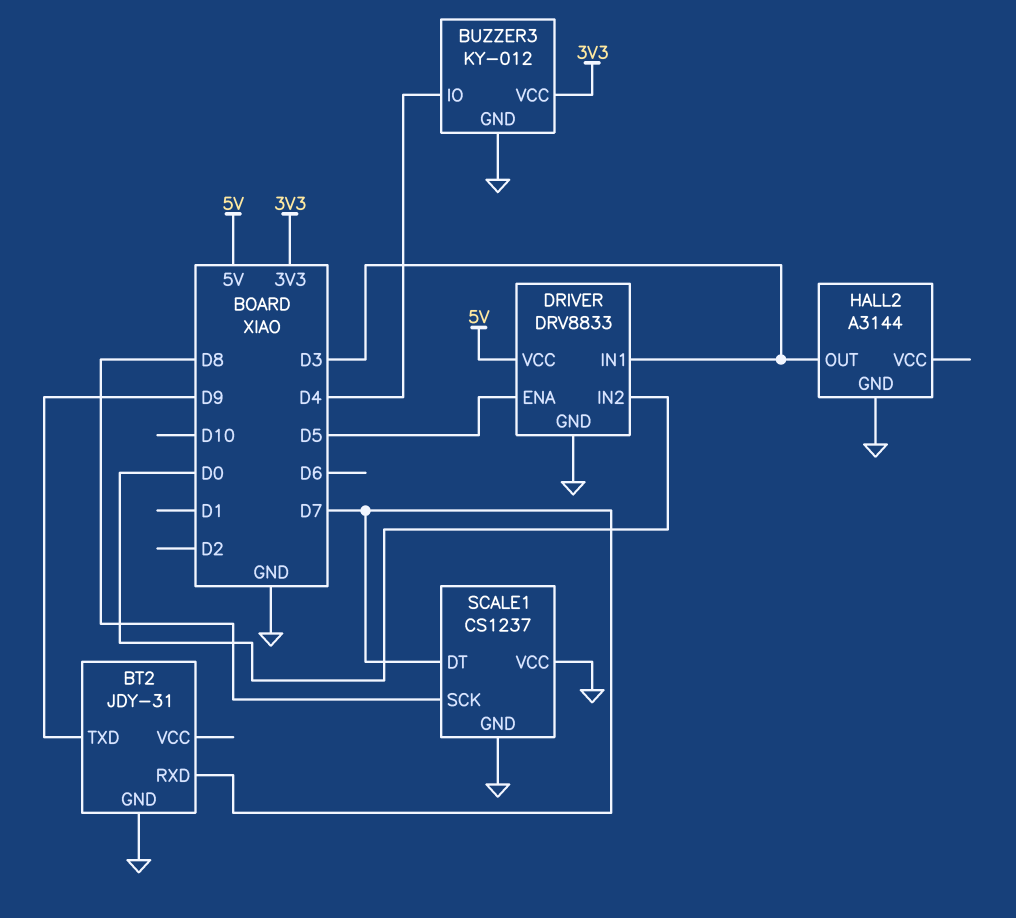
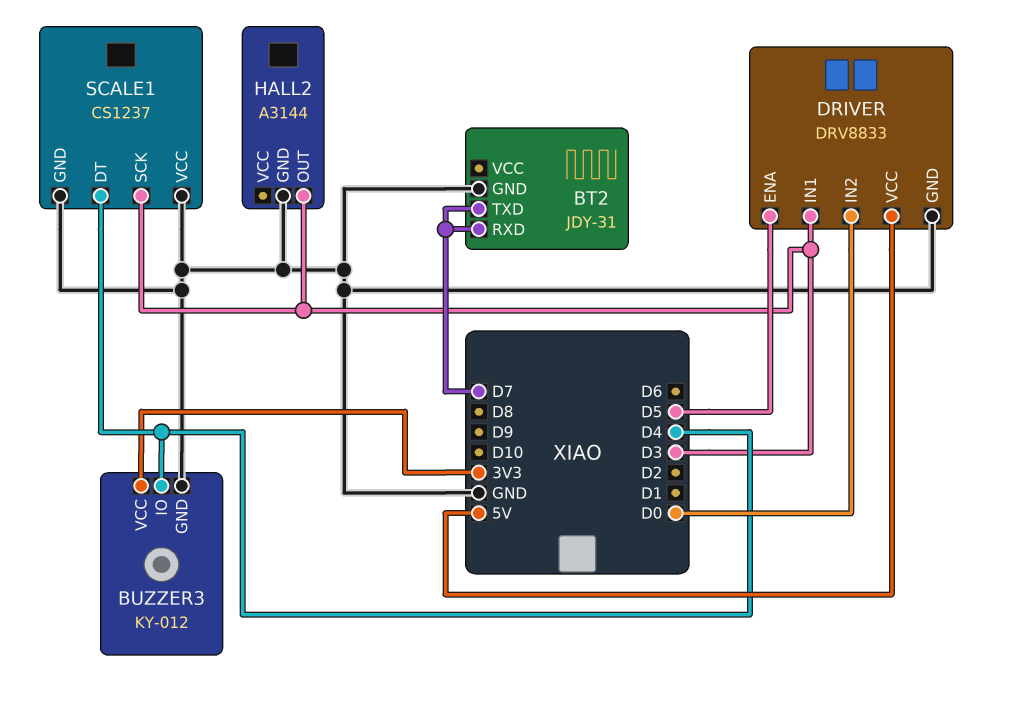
BT2 pin TXD: D9 -> D7
SCALE1 pin DT: D7 -> D4
SCALE1 pin SCK: D8 -> D3

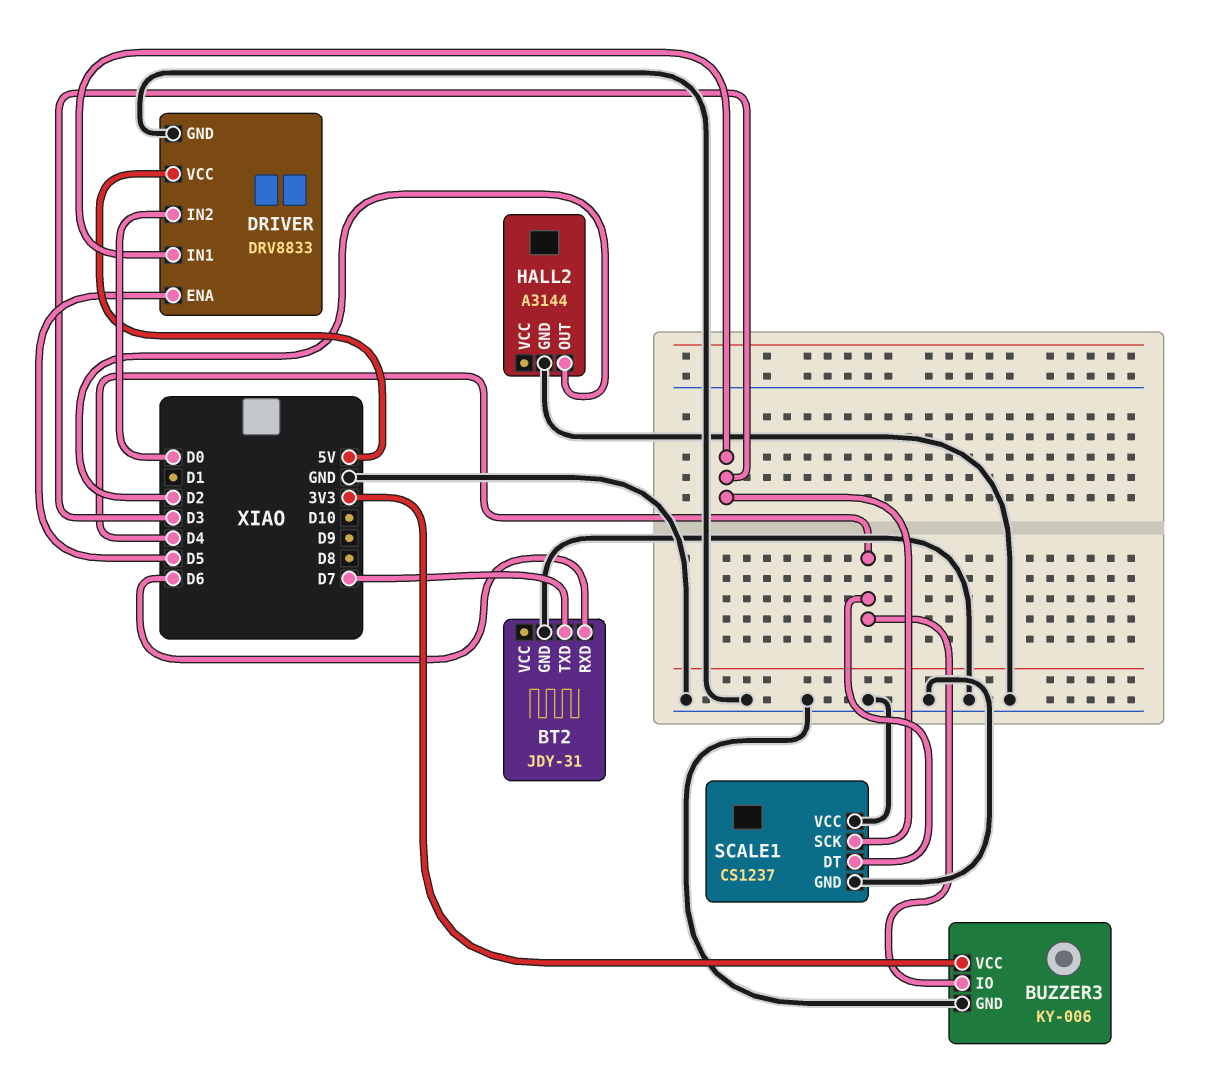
BT2 pin RXD: D7 -> D6
BUZZER3: KY-012 -> KY-006
HALL2 pin OUT: D3 -> D2

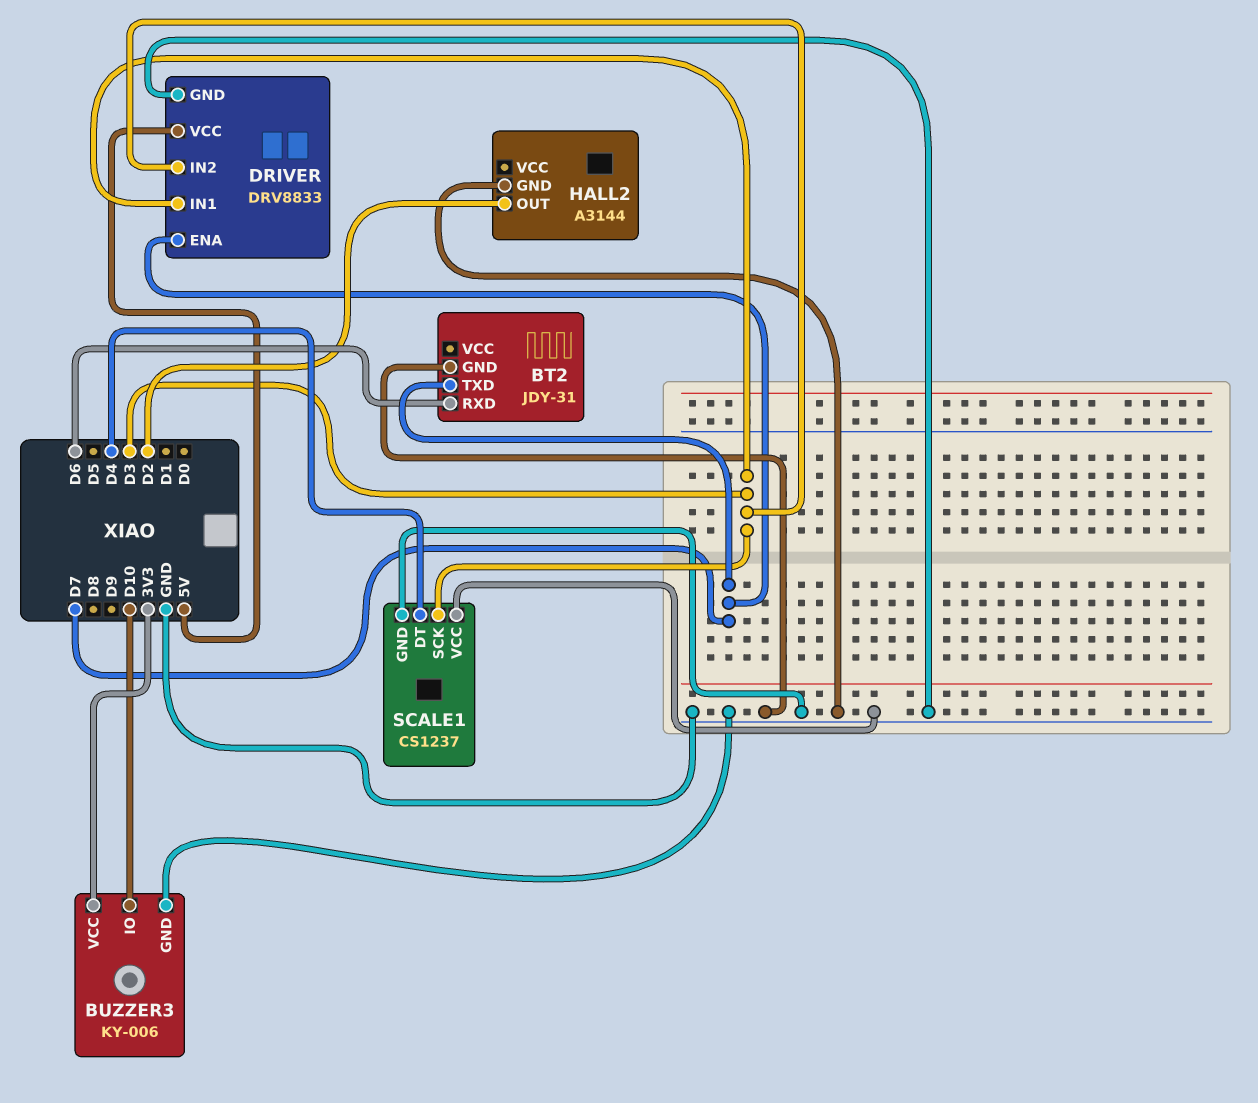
BUZZER3 pin IO: D4 -> D10
DRIVER pin ENA: D5 -> D7
DRIVER pin IN2: D0 -> D3

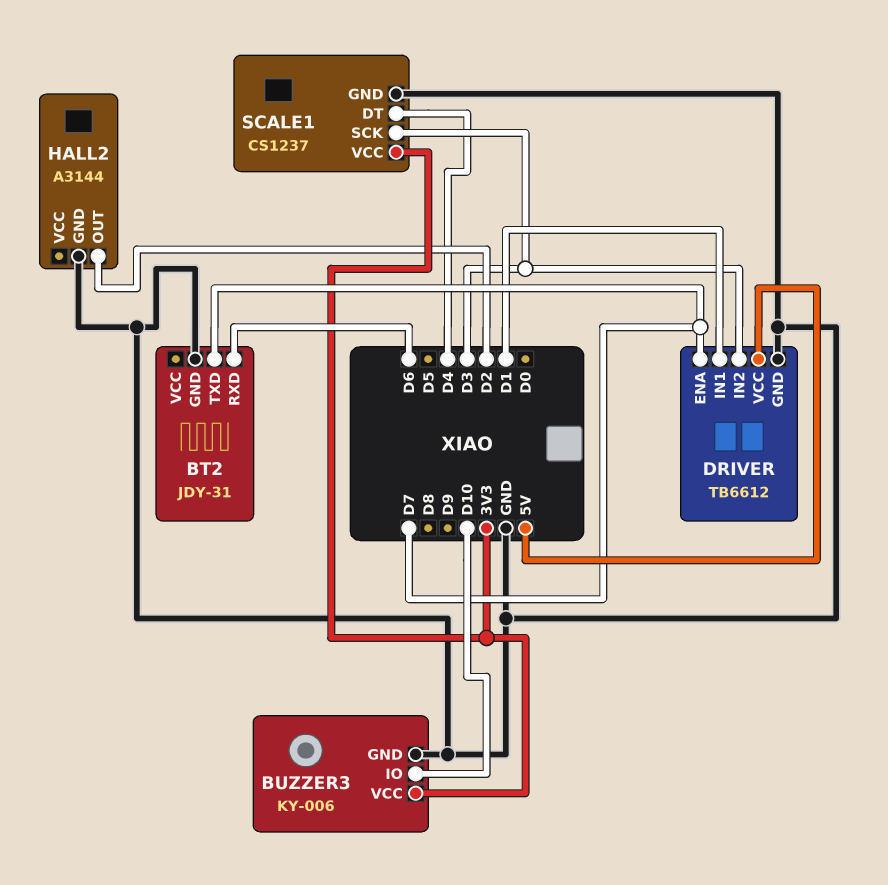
DRIVER: DRV8833 -> TB6612
DRIVER pin IN1: D3 -> D1
SCALE1 pin VCC: GND -> 3V3

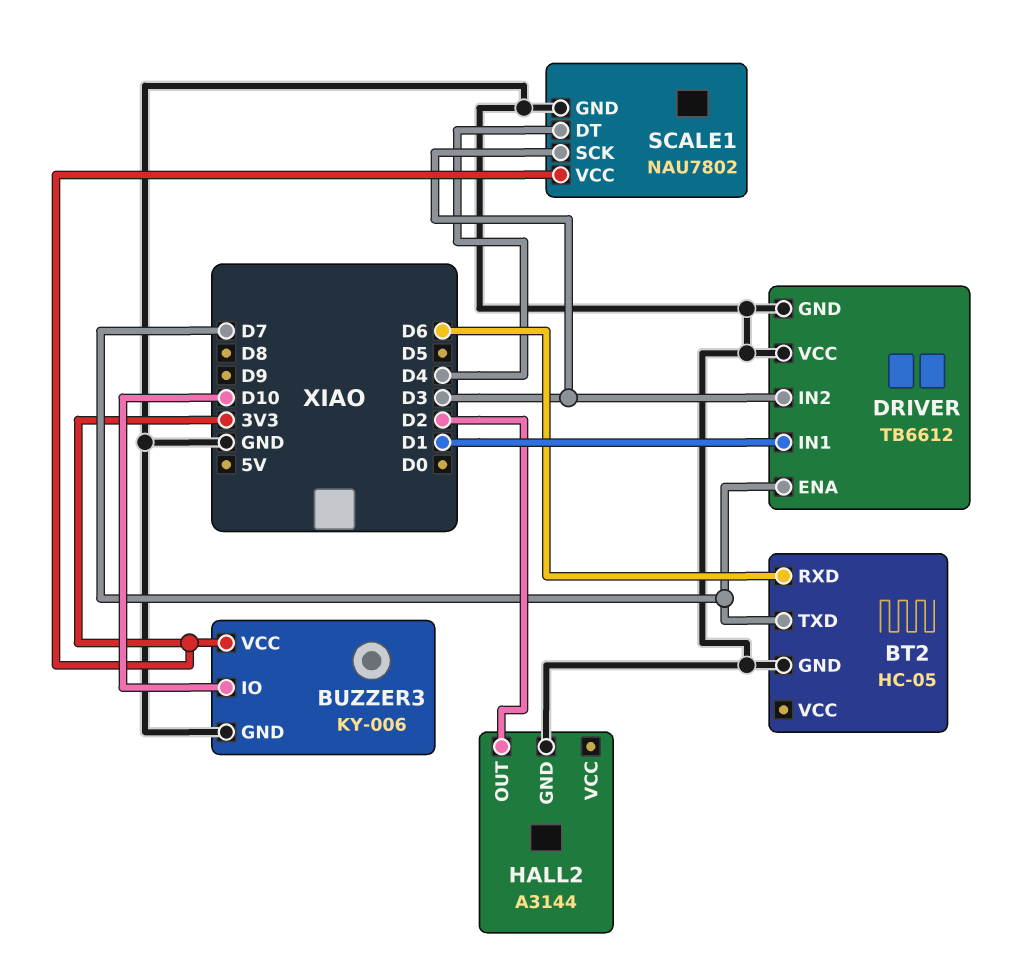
BT2: JDY-31 -> HC-05
DRIVER pin VCC: 5V -> GND
SCALE1: CS1237 -> NAU7802

